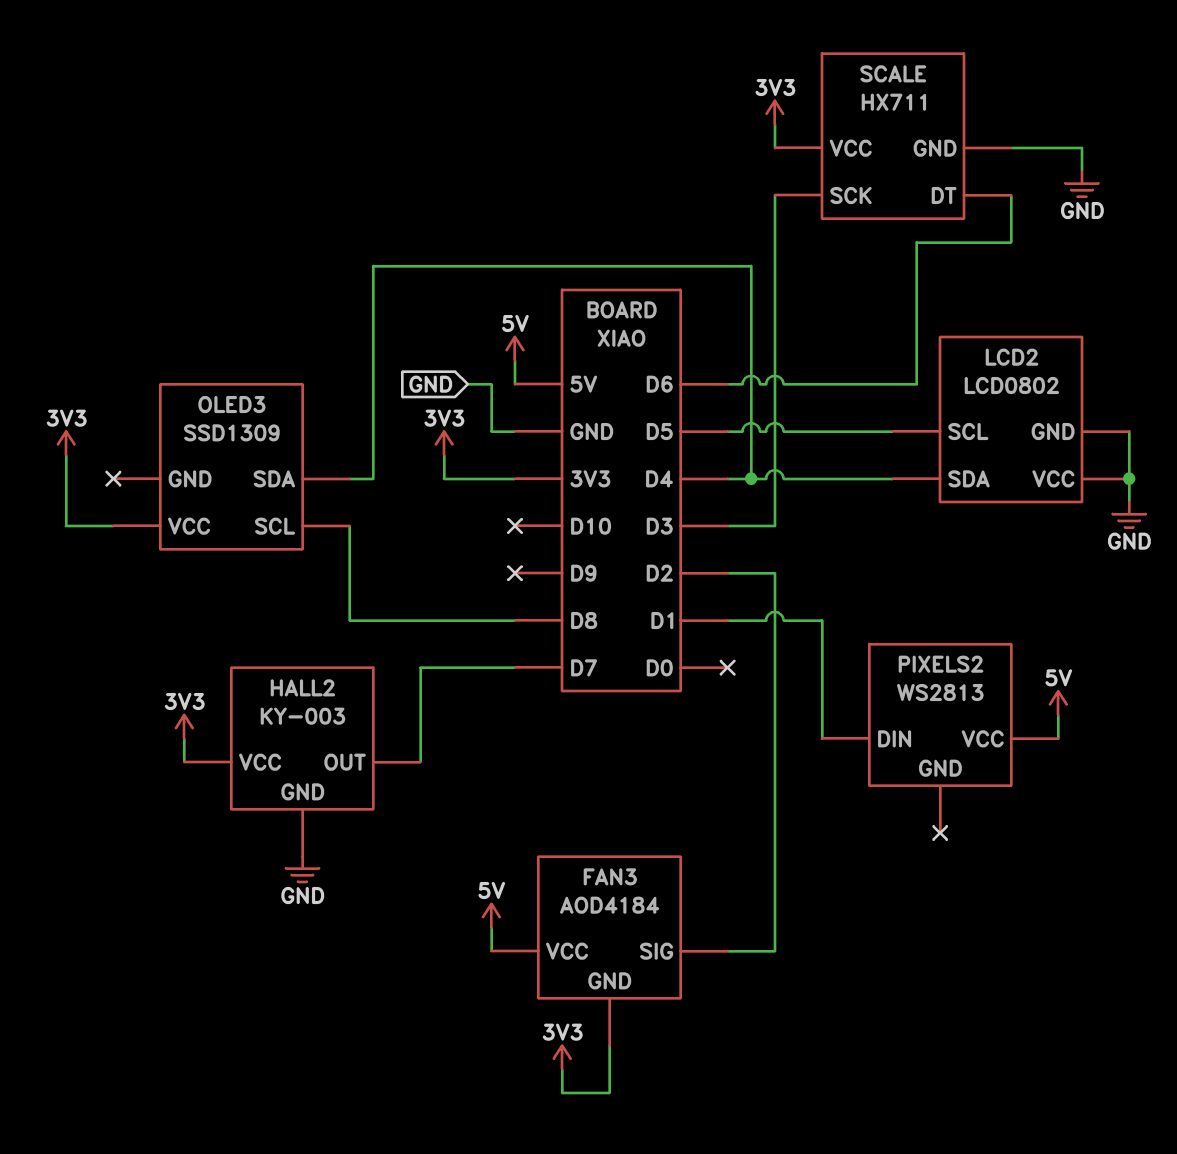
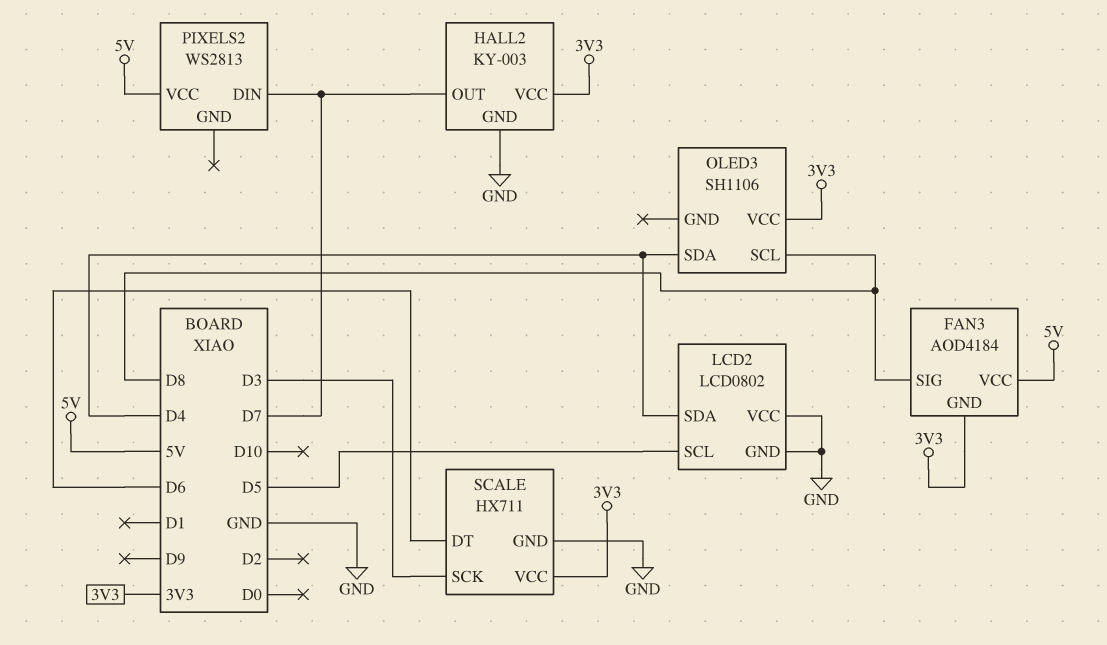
FAN3 pin SIG: D2 -> D8
OLED3: SSD1309 -> SH1106
PIXELS2 pin DIN: D1 -> D7

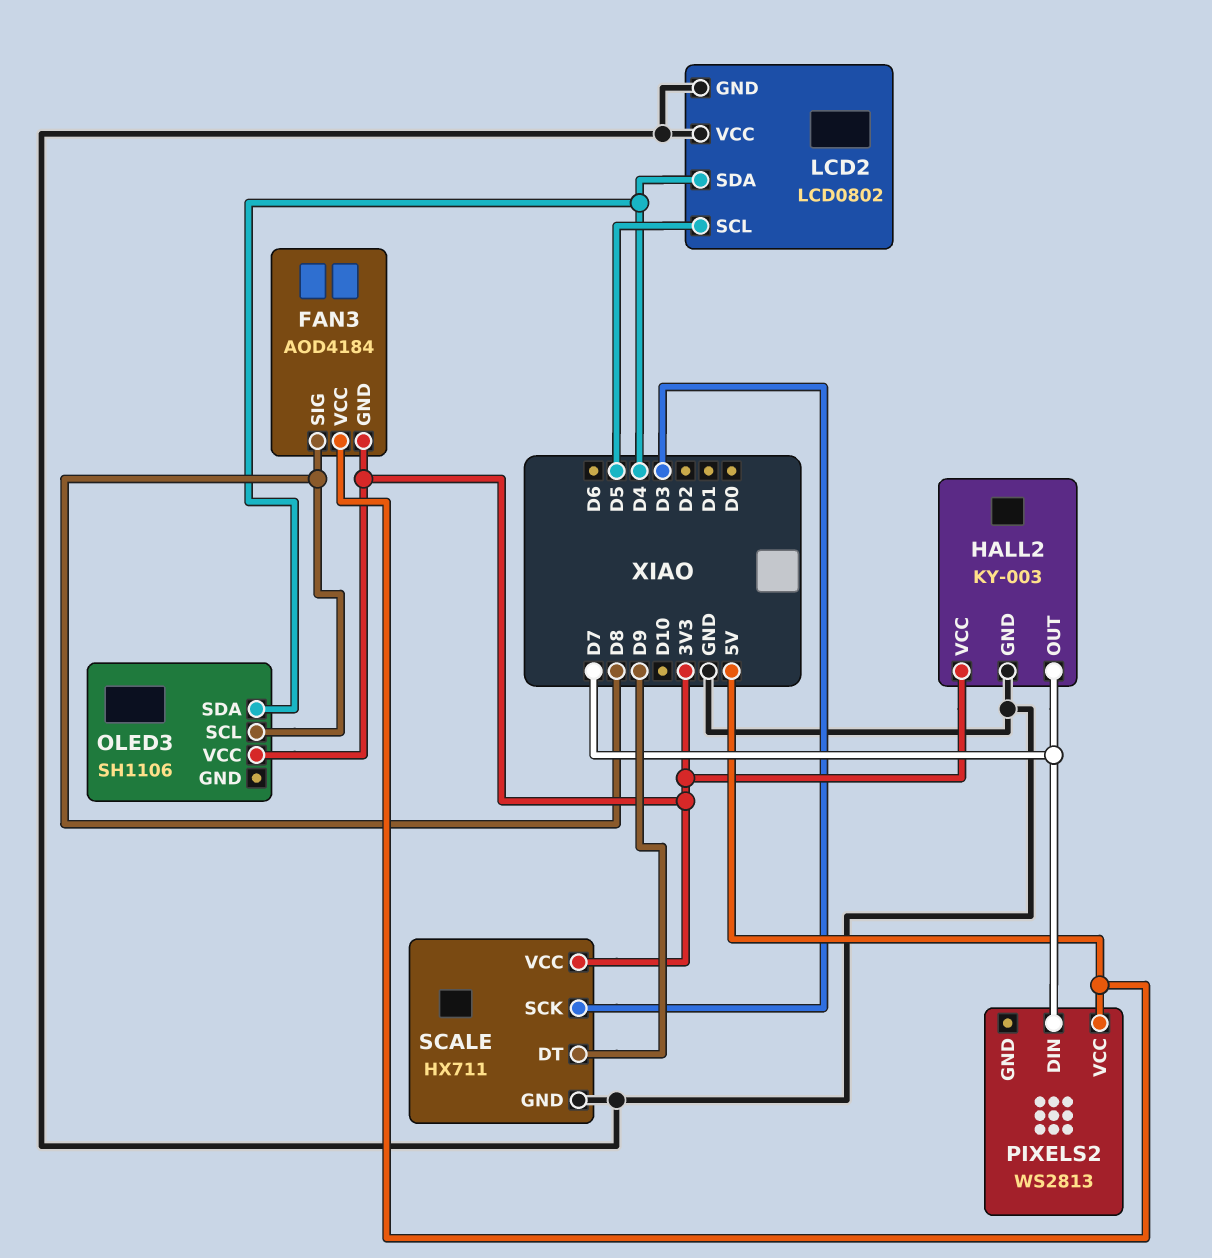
SCALE pin DT: D6 -> D9

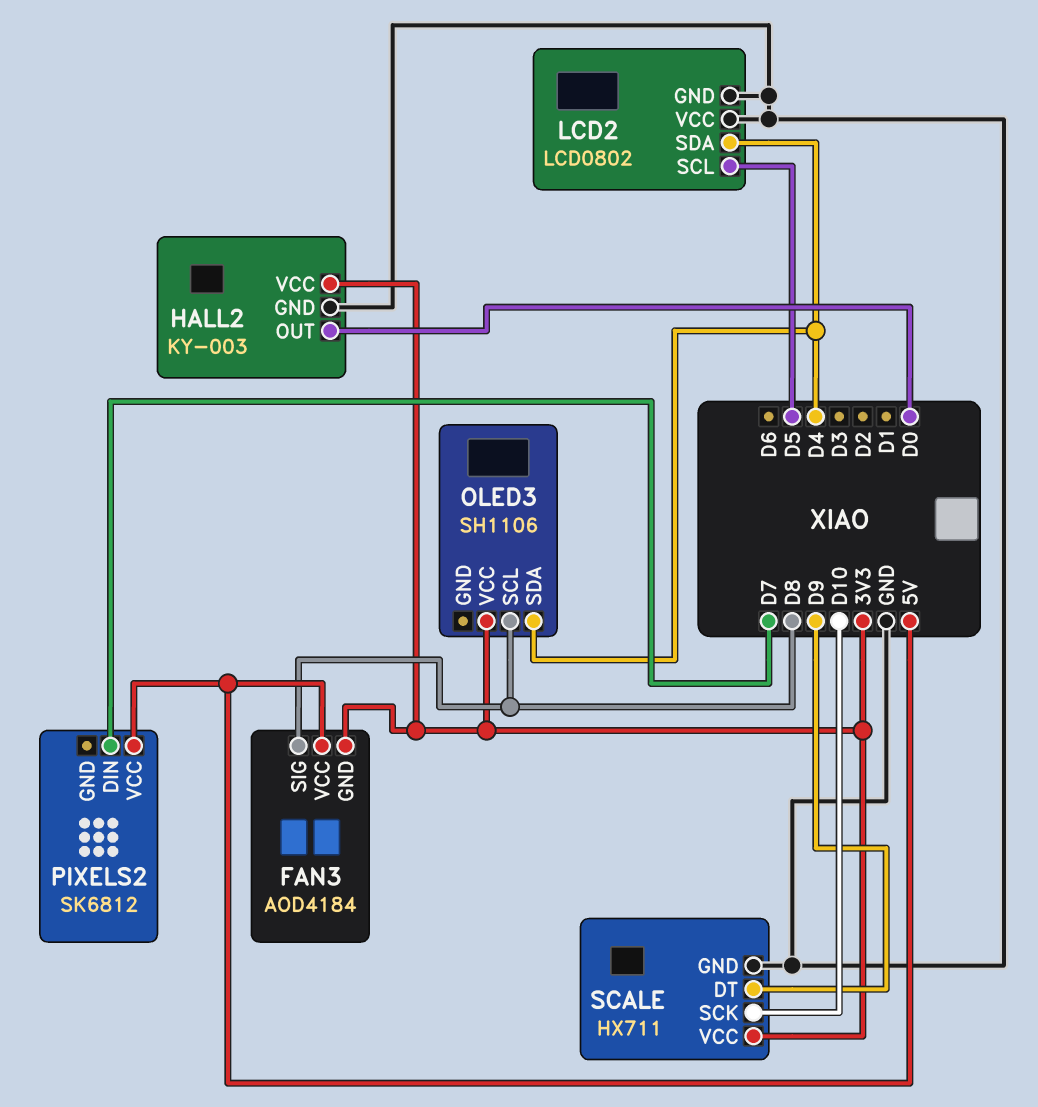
HALL2 pin OUT: D7 -> D0
PIXELS2: WS2813 -> SK6812
SCALE pin SCK: D3 -> D10

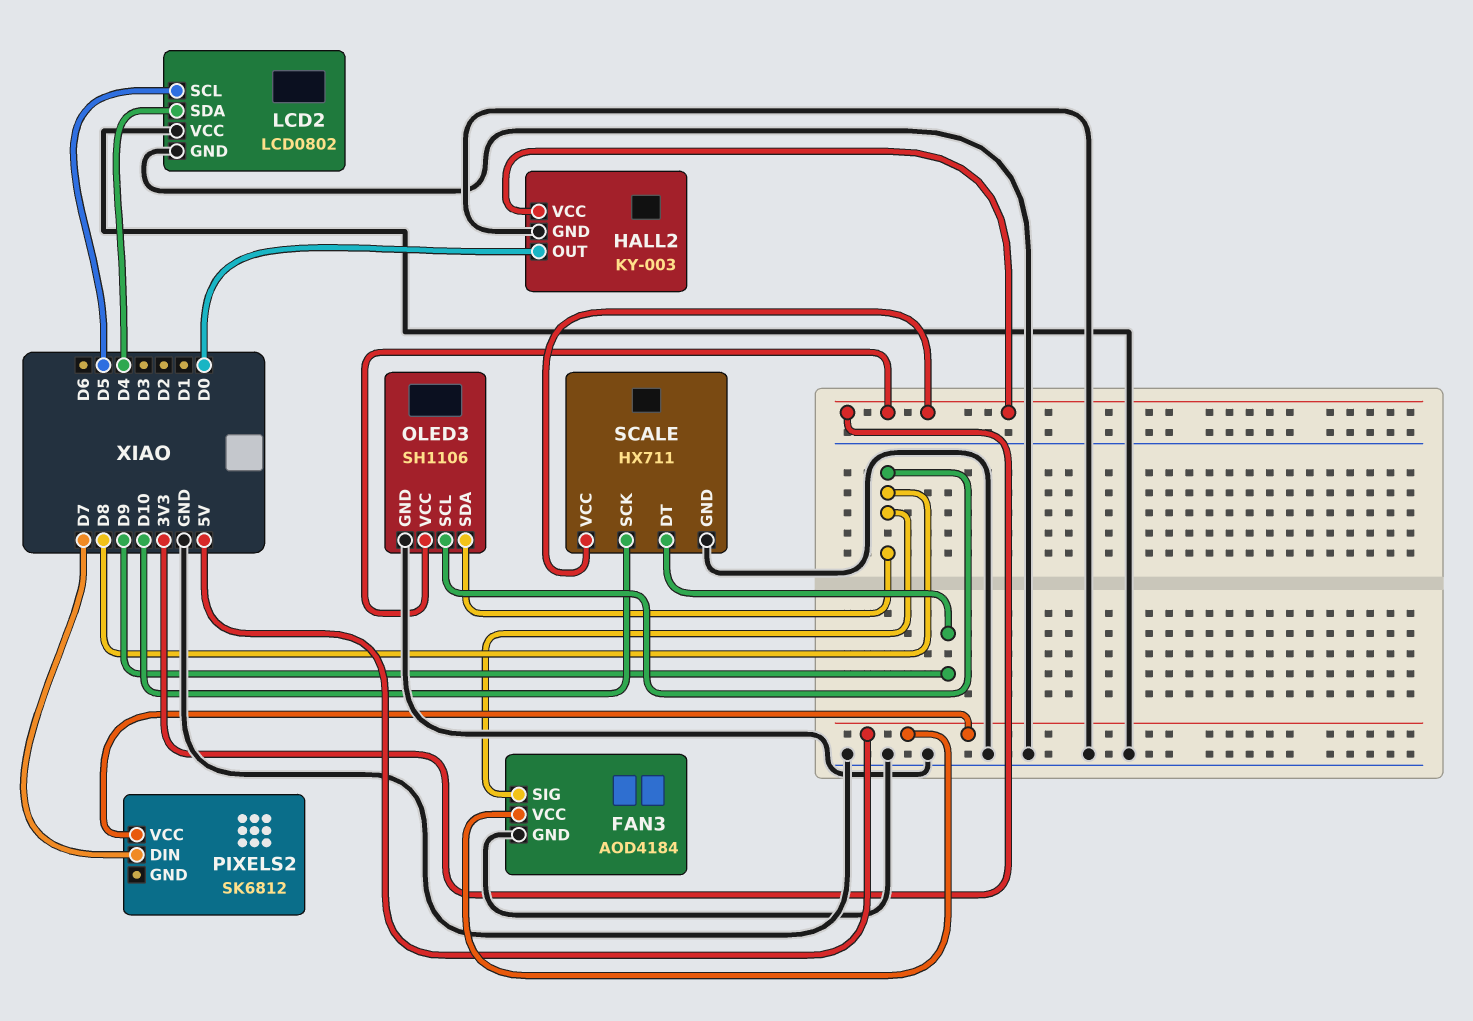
FAN3 pin GND: 3V3 -> GND
OLED3 pin GND: none -> GND
OLED3 pin SDA: D4 -> D8

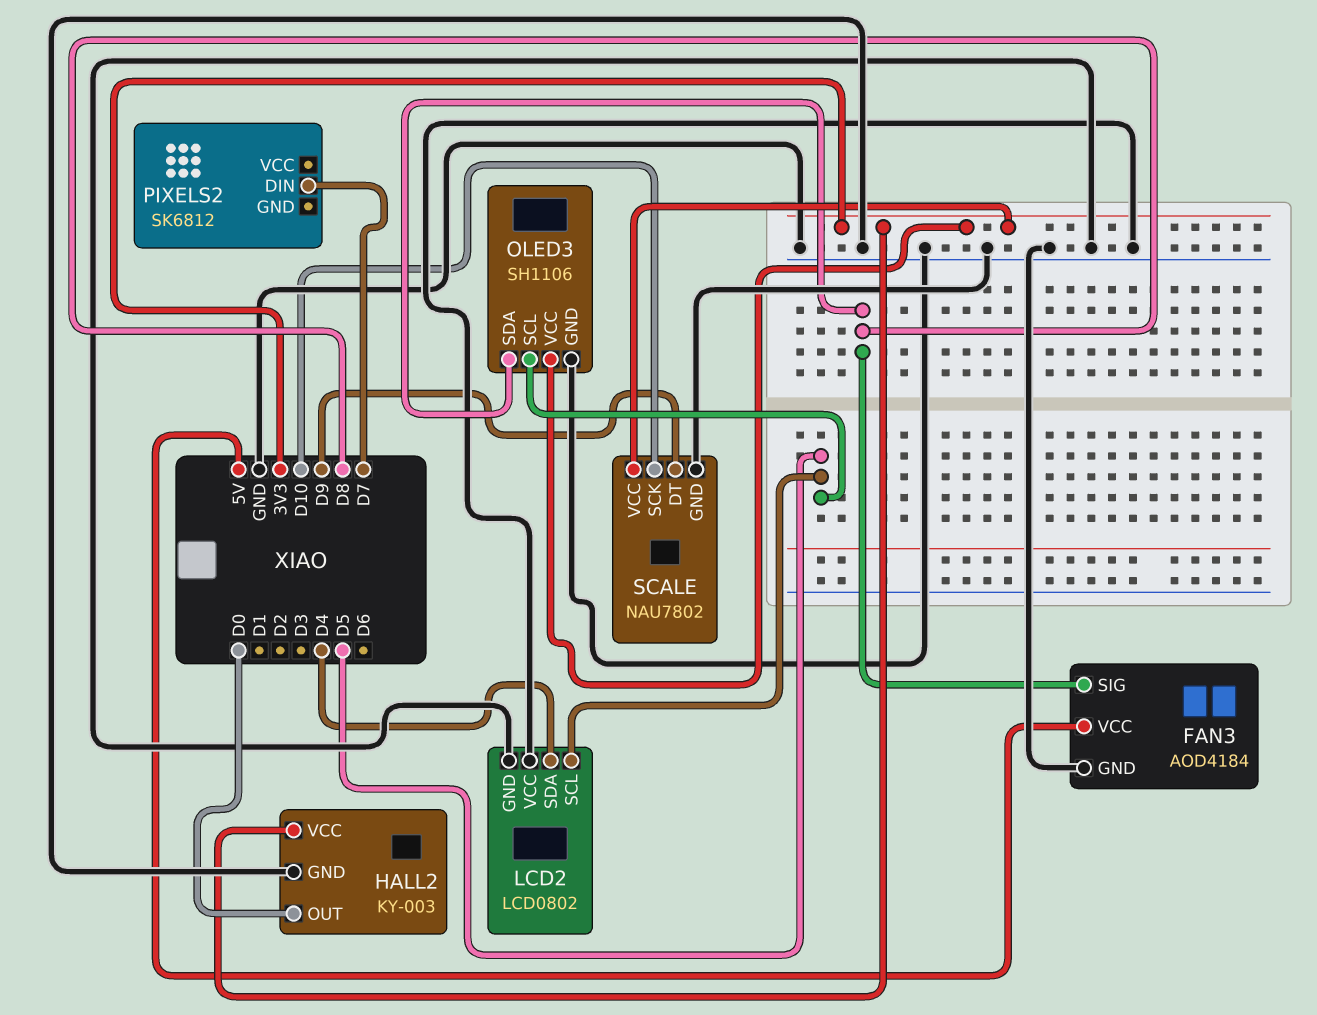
OLED3 pin SCL: D8 -> D5
PIXELS2 pin VCC: 5V -> none
SCALE: HX711 -> NAU7802

